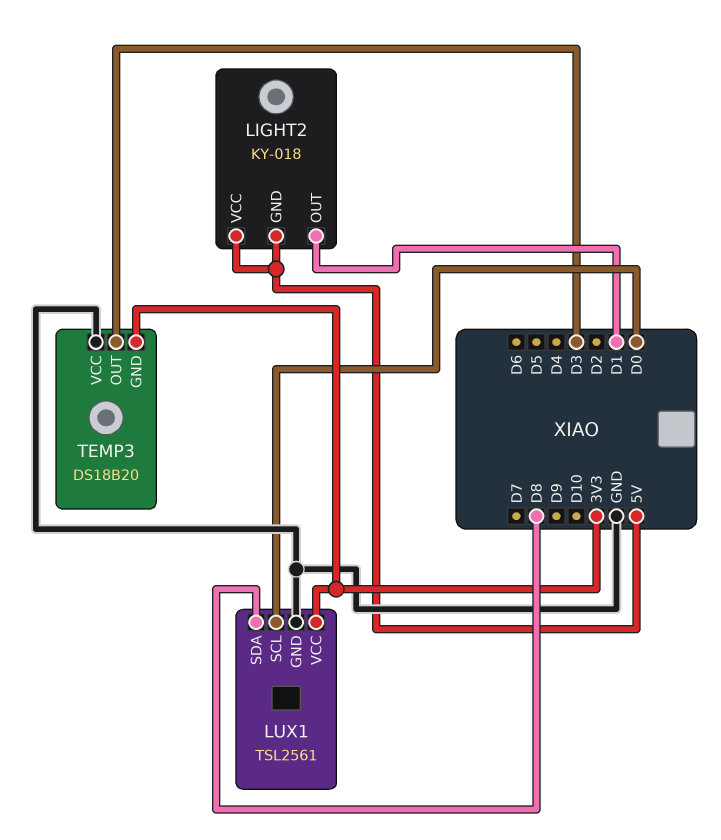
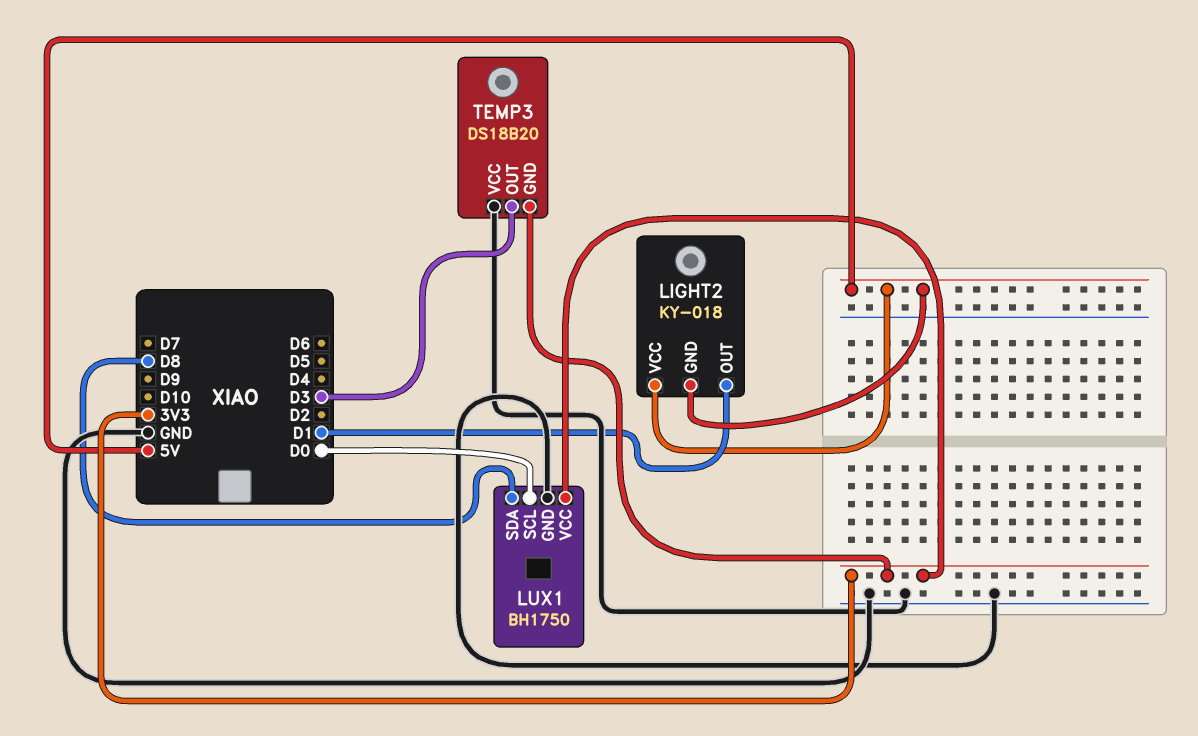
LUX1: TSL2561 -> BH1750

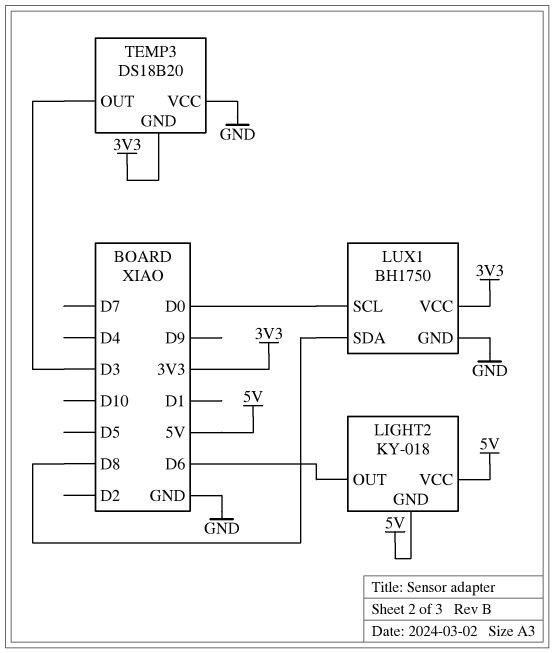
LIGHT2 pin OUT: D1 -> D6

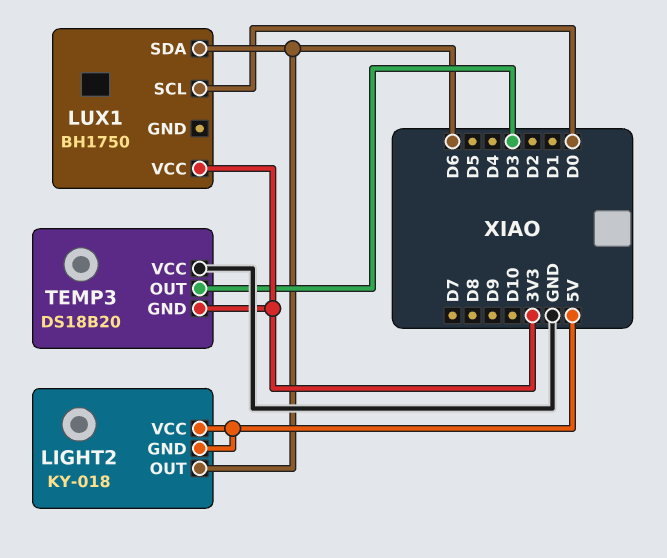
LUX1 pin GND: GND -> none
LUX1 pin SDA: D8 -> D6

